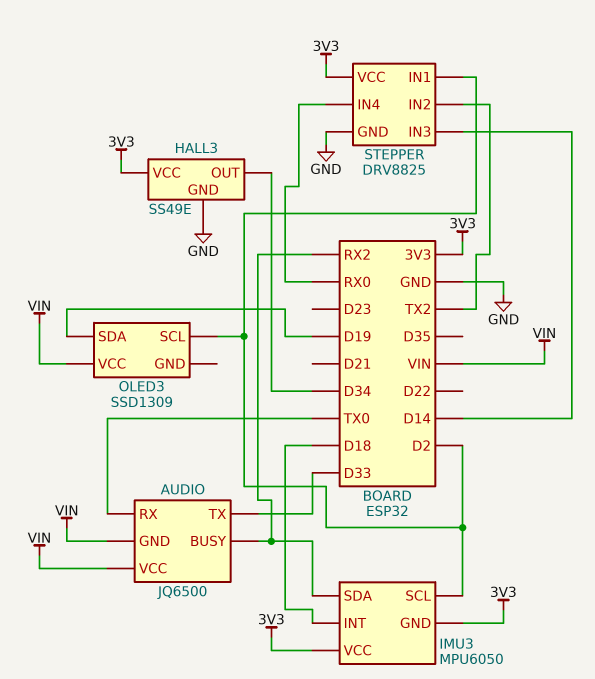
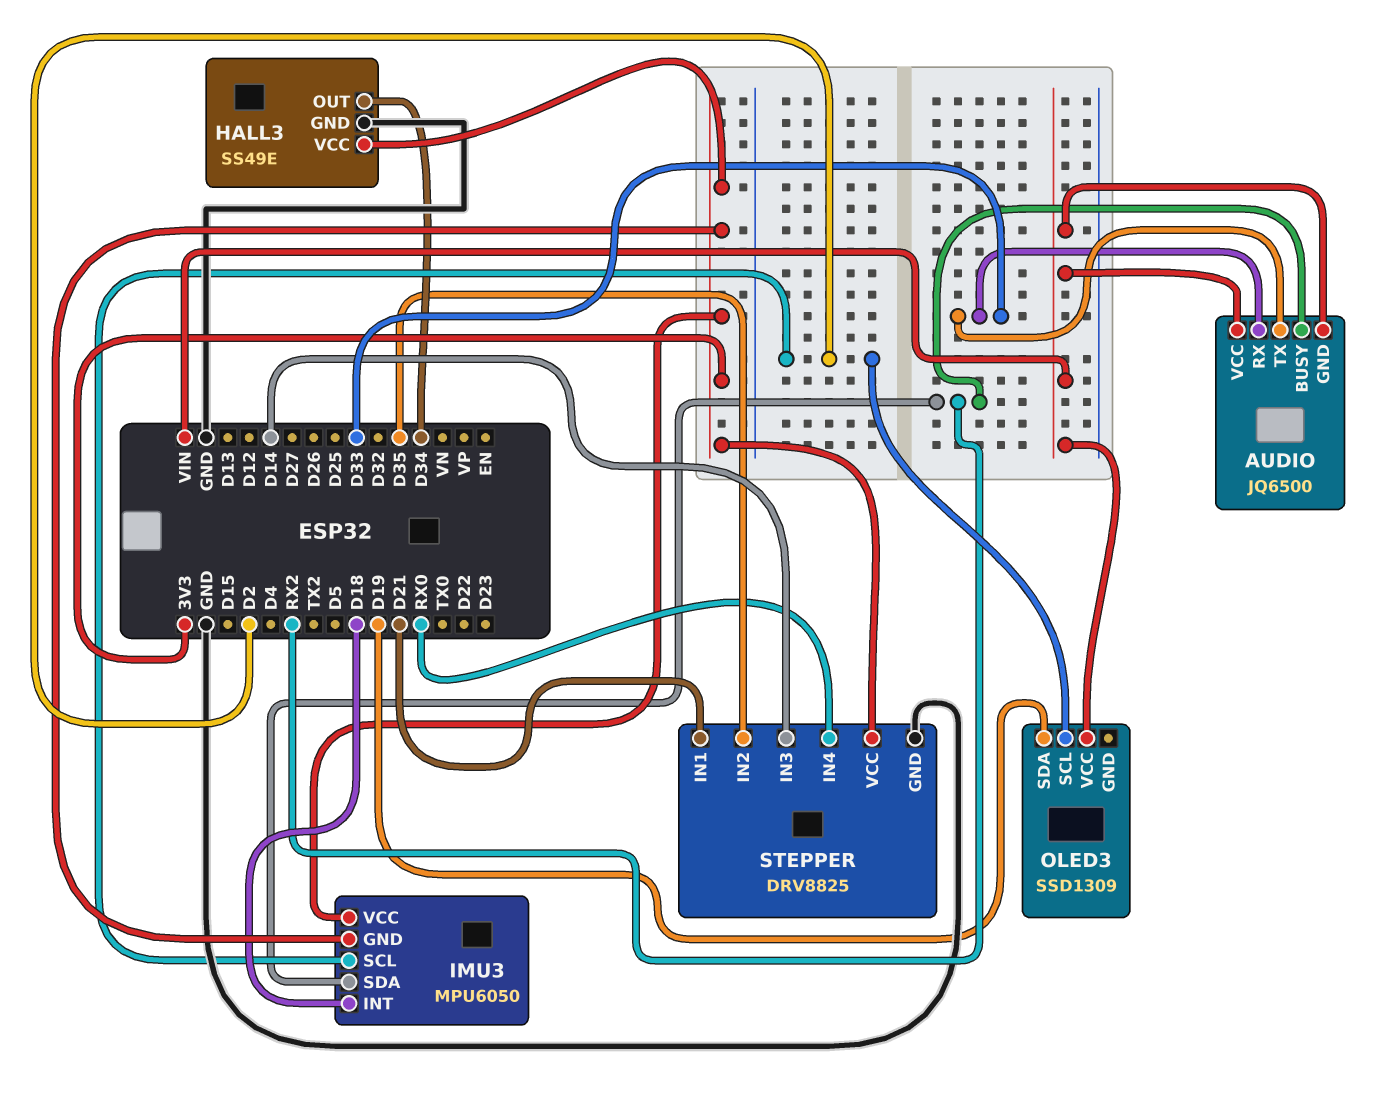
AUDIO pin RX: TX0 -> D33
STEPPER pin IN1: D2 -> D21
STEPPER pin IN2: TX2 -> D35

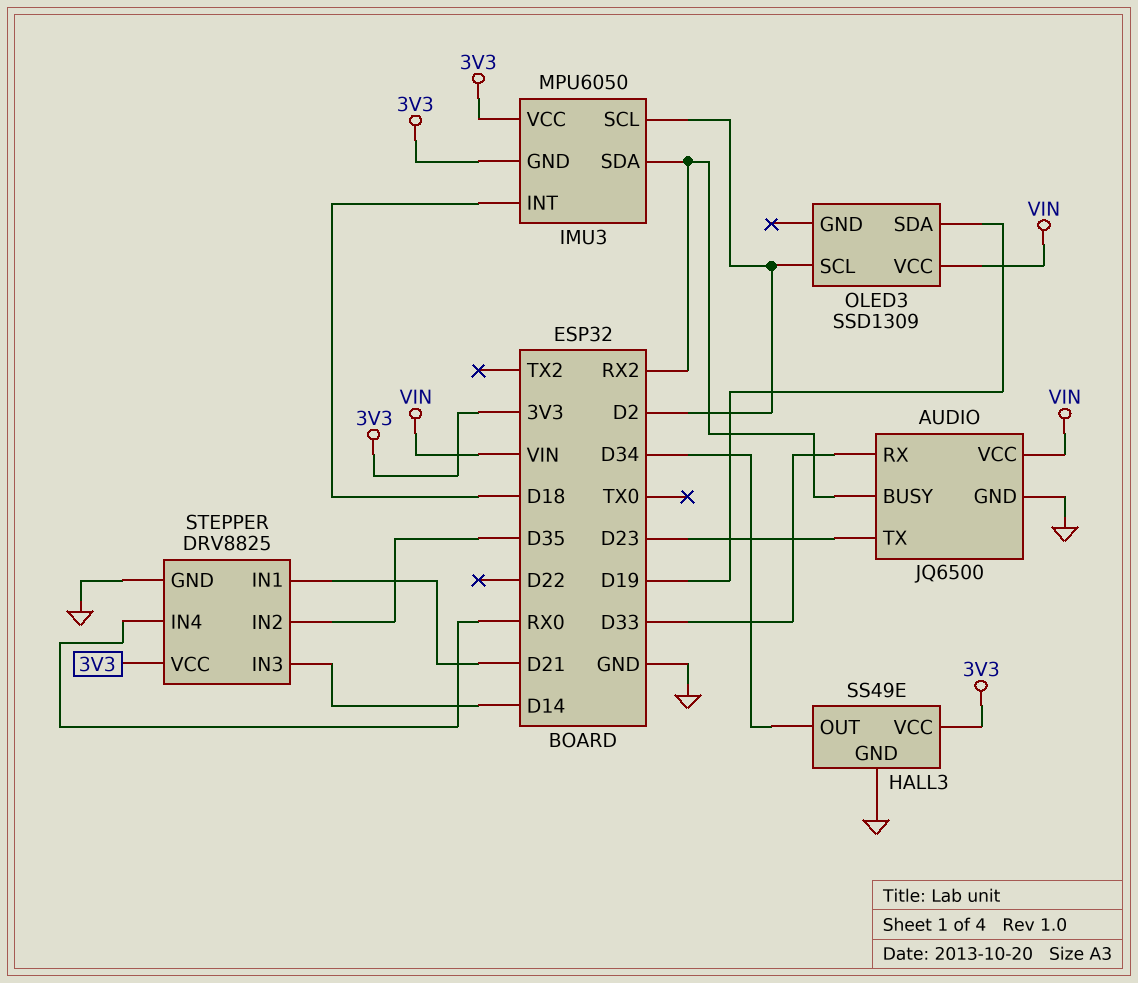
AUDIO pin GND: VIN -> GND
AUDIO pin TX: D33 -> D23

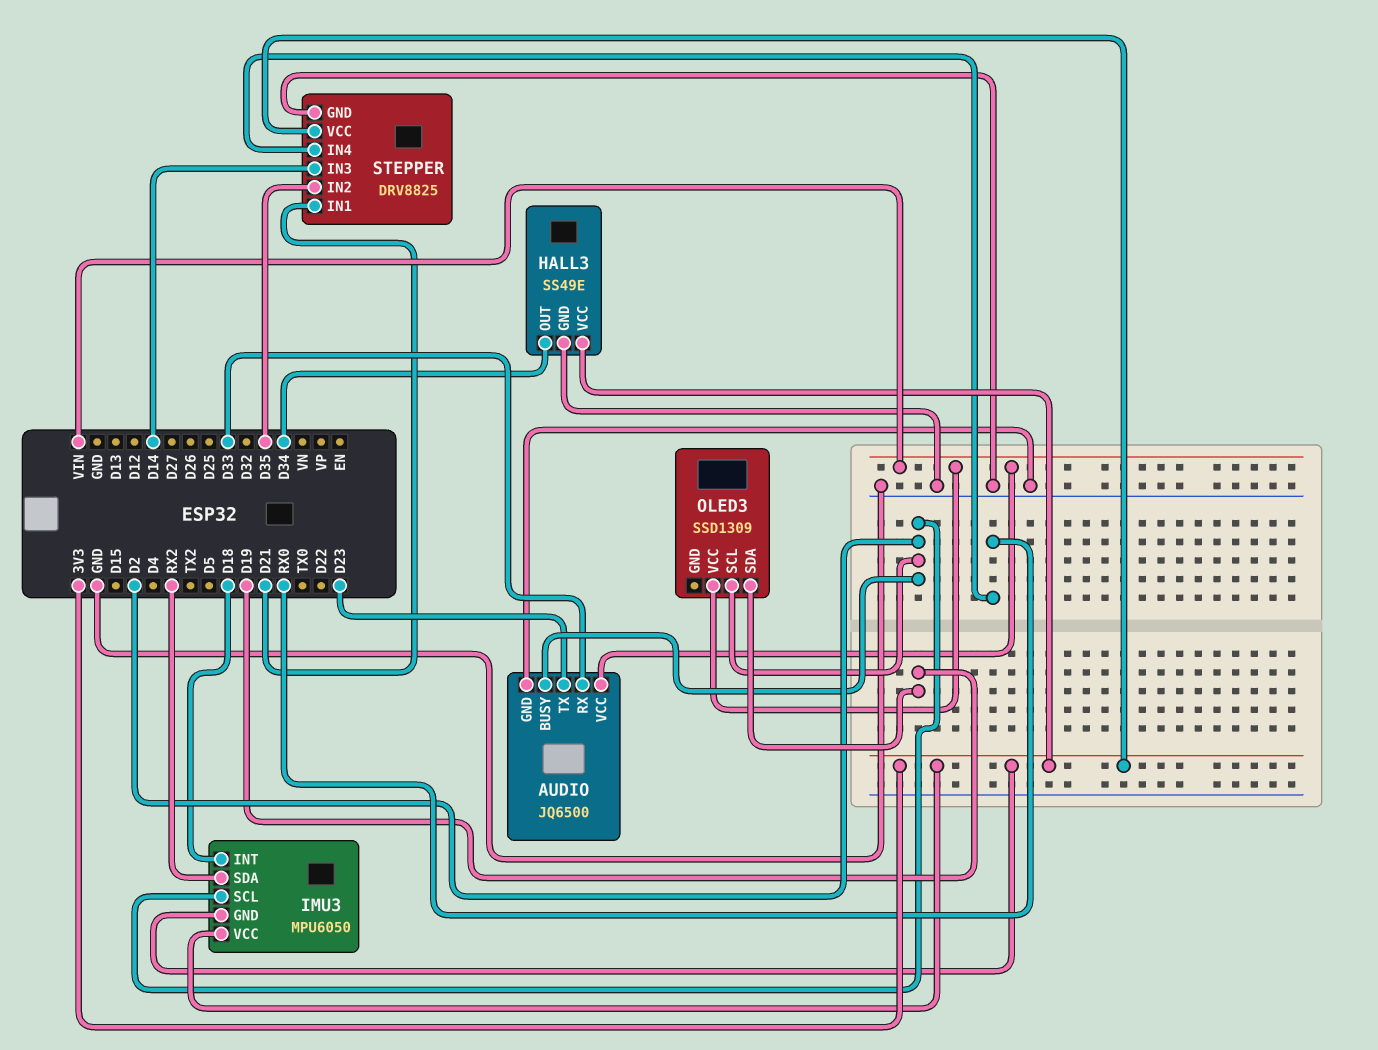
AUDIO pin BUSY: RX2 -> D2

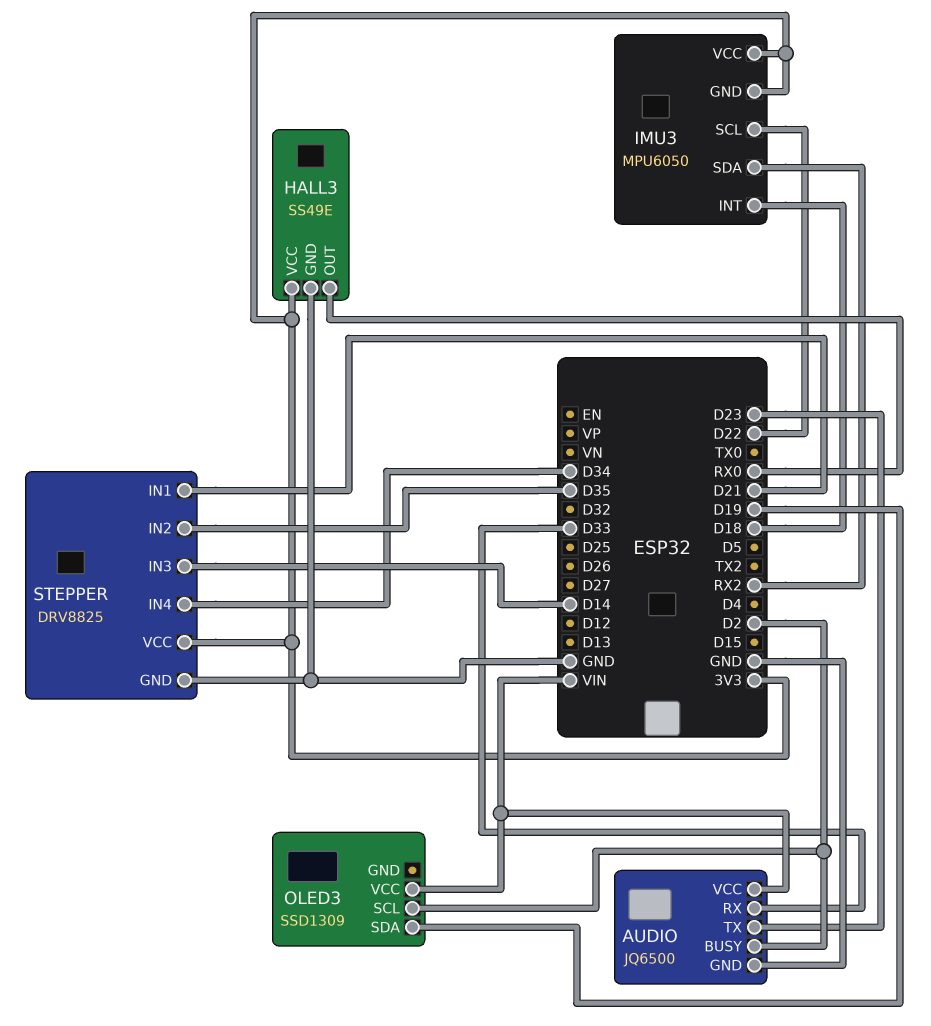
HALL3 pin OUT: D34 -> RX0
IMU3 pin SCL: D2 -> D22
STEPPER pin IN4: RX0 -> D34

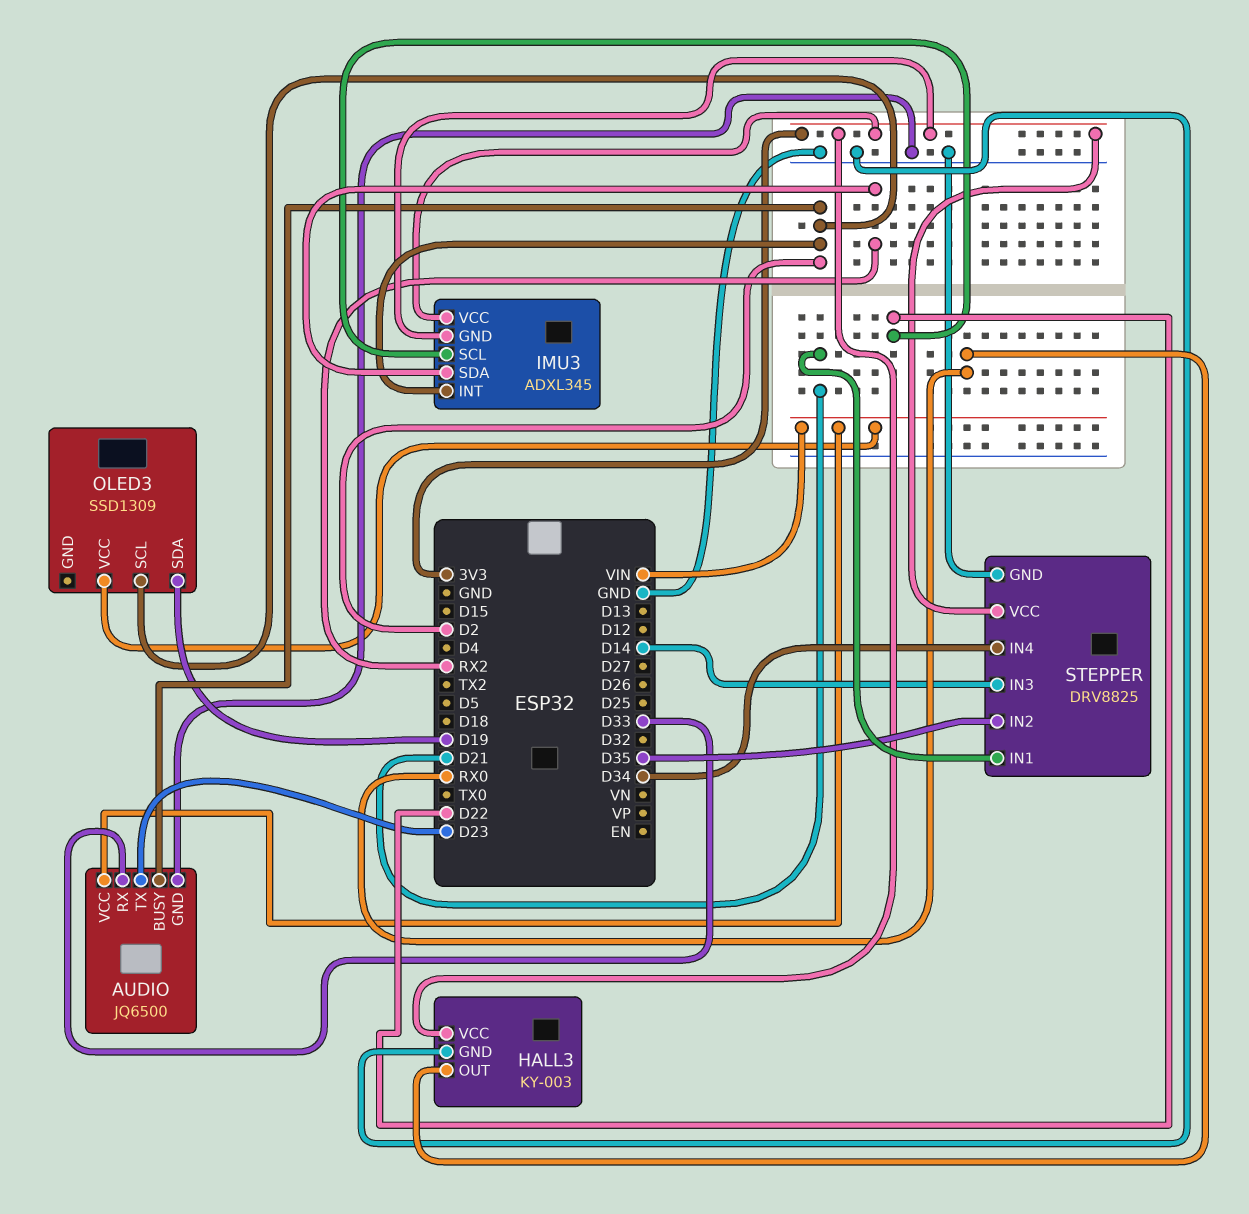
HALL3: SS49E -> KY-003
IMU3: MPU6050 -> ADXL345
IMU3 pin INT: D18 -> D2

